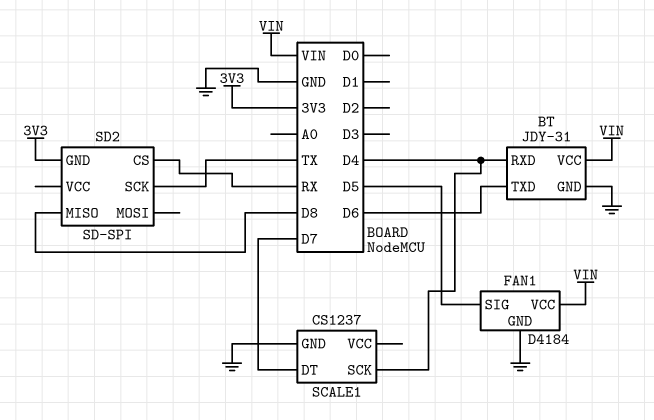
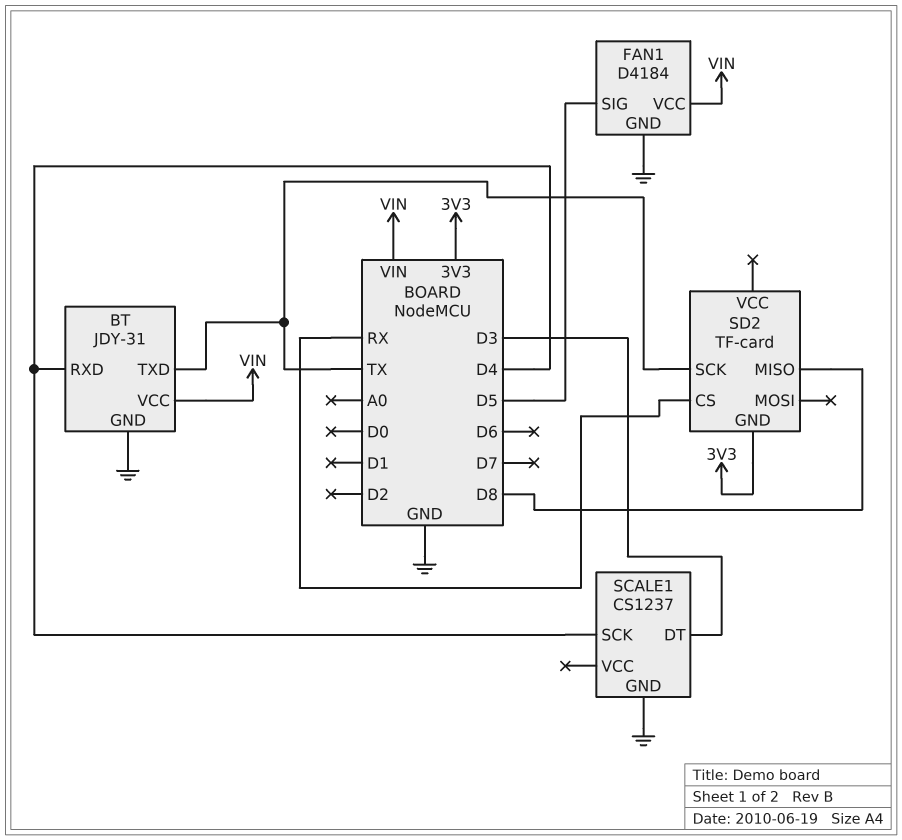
BT pin TXD: D6 -> TX
SCALE1 pin DT: D7 -> D3
SD2: SD-SPI -> TF-card

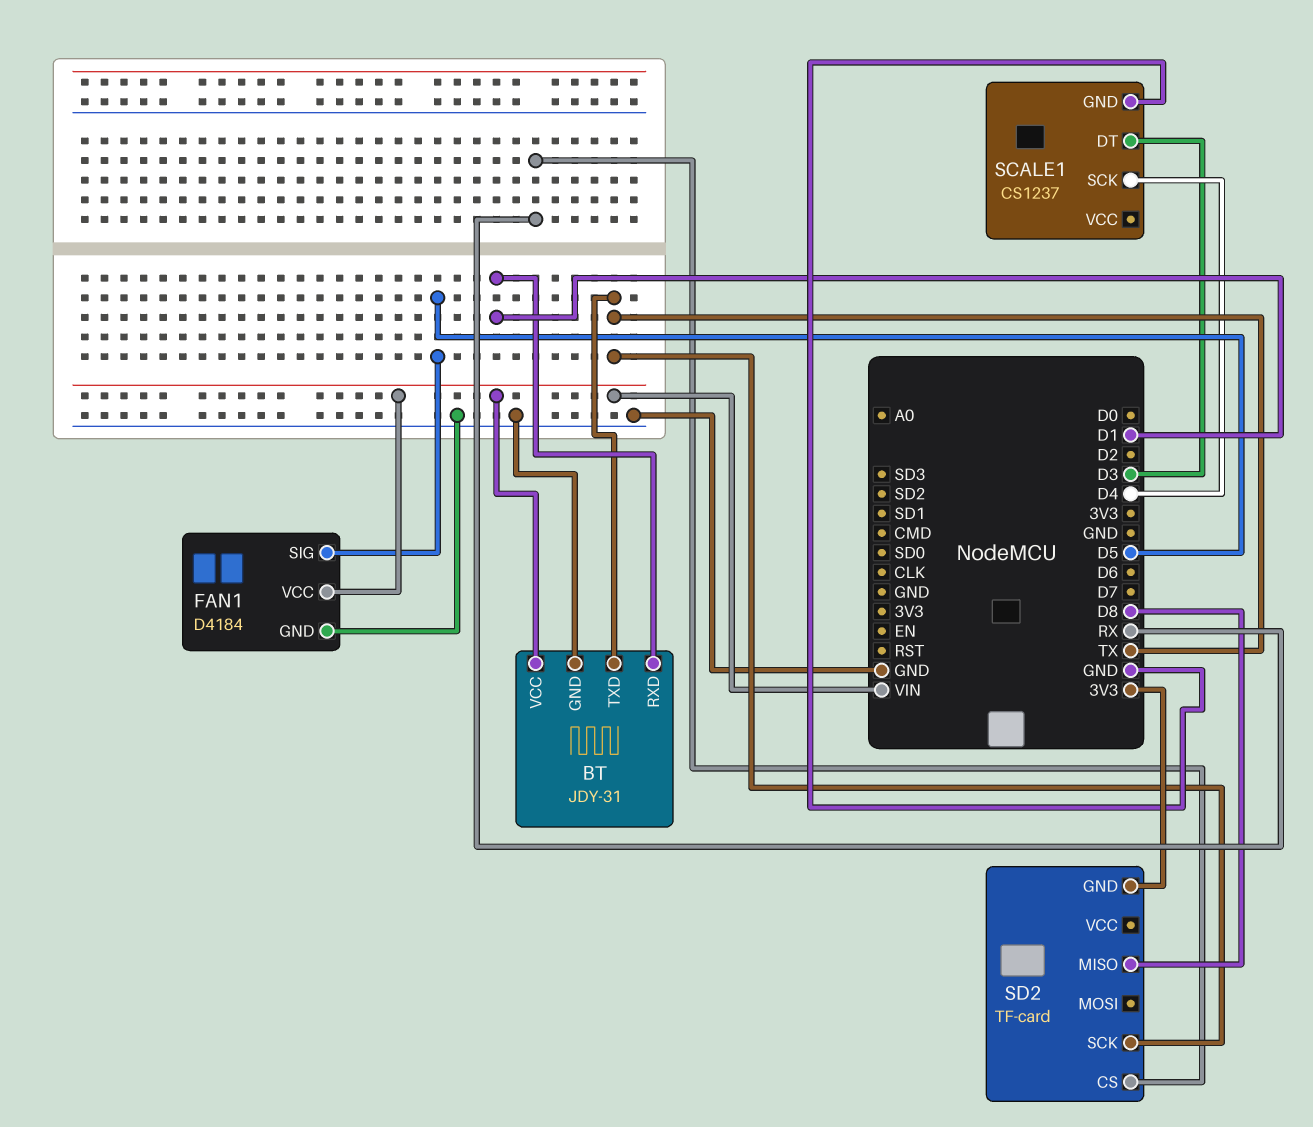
BT pin RXD: D4 -> D1

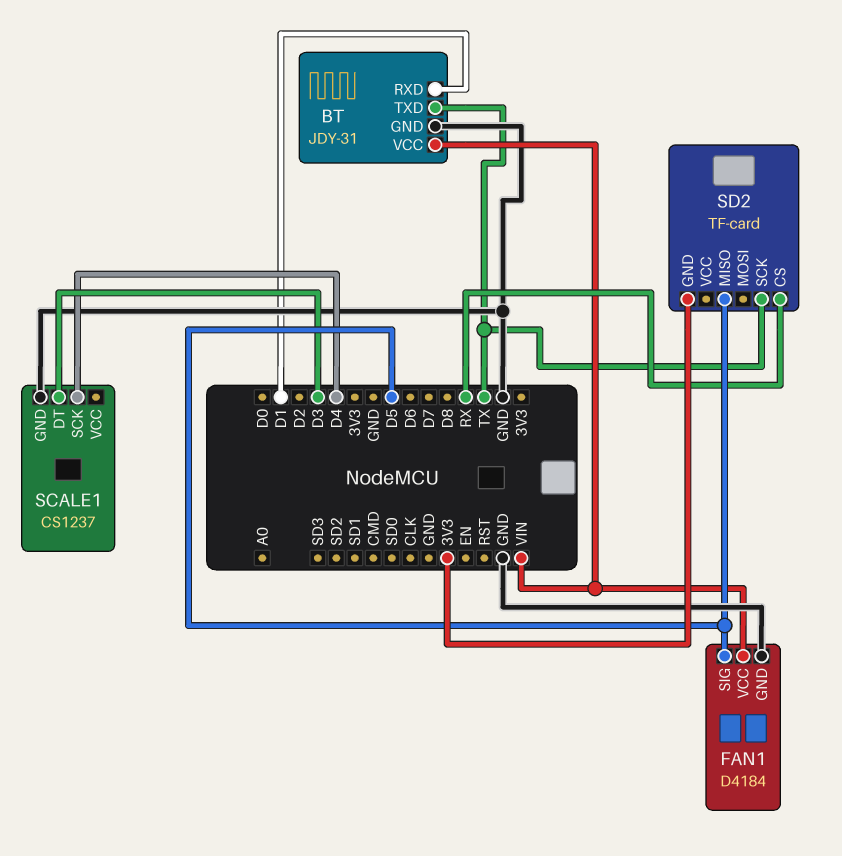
SD2 pin MISO: D8 -> D5

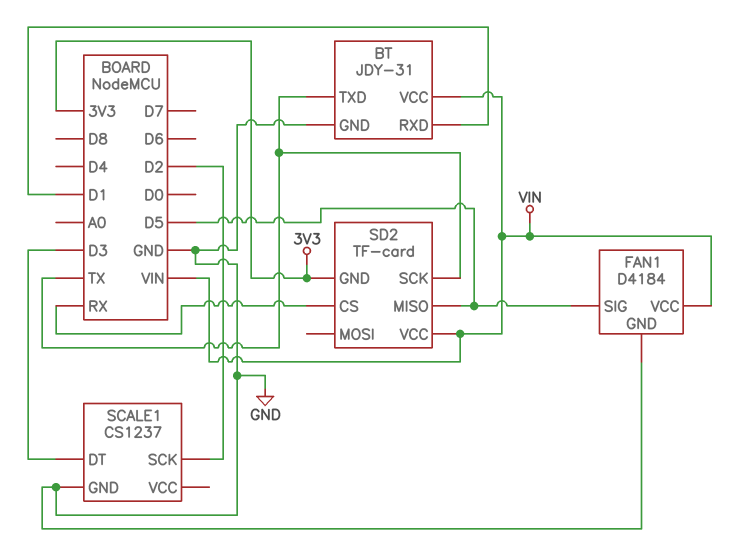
SCALE1 pin SCK: D4 -> D2
SD2 pin VCC: none -> VIN

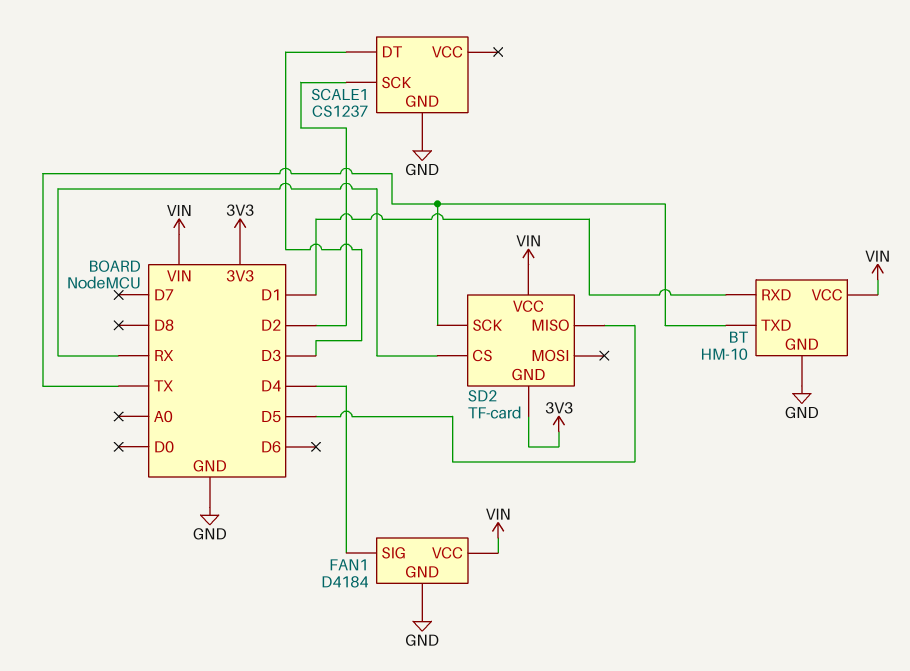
BT: JDY-31 -> HM-10
FAN1 pin SIG: D5 -> D4

